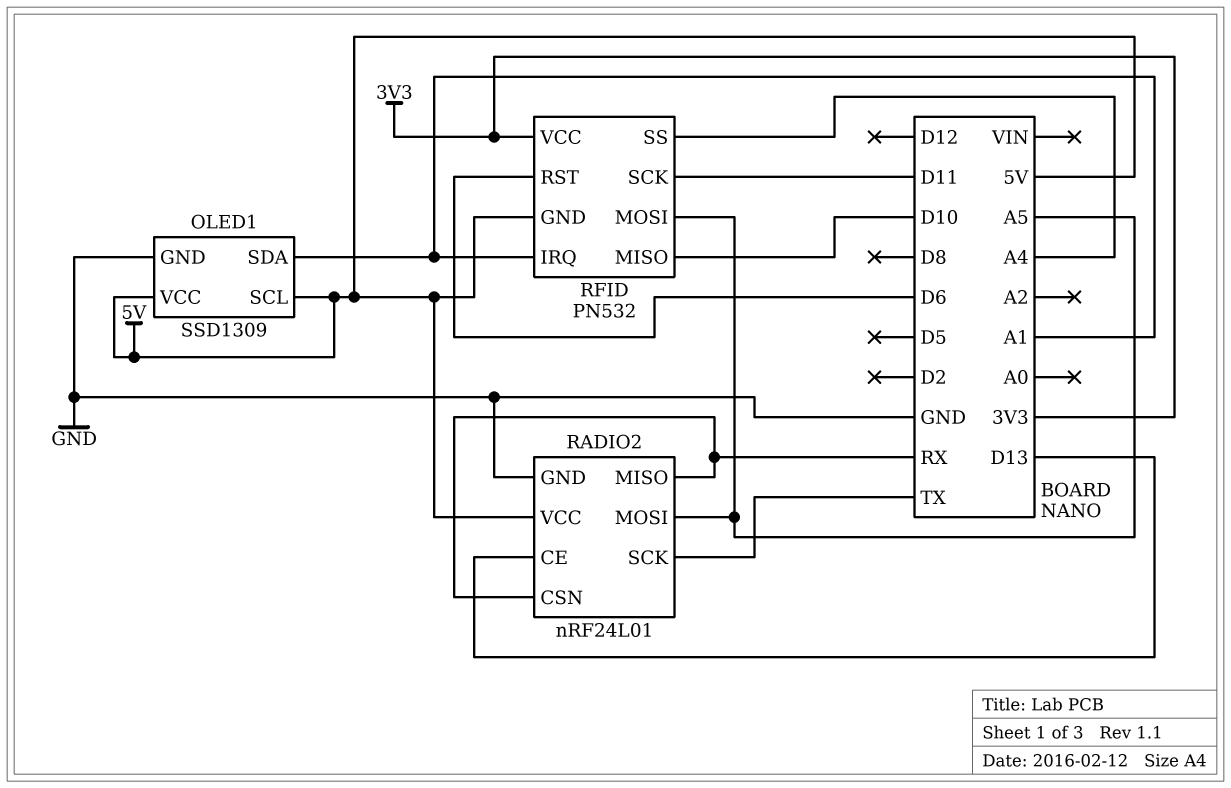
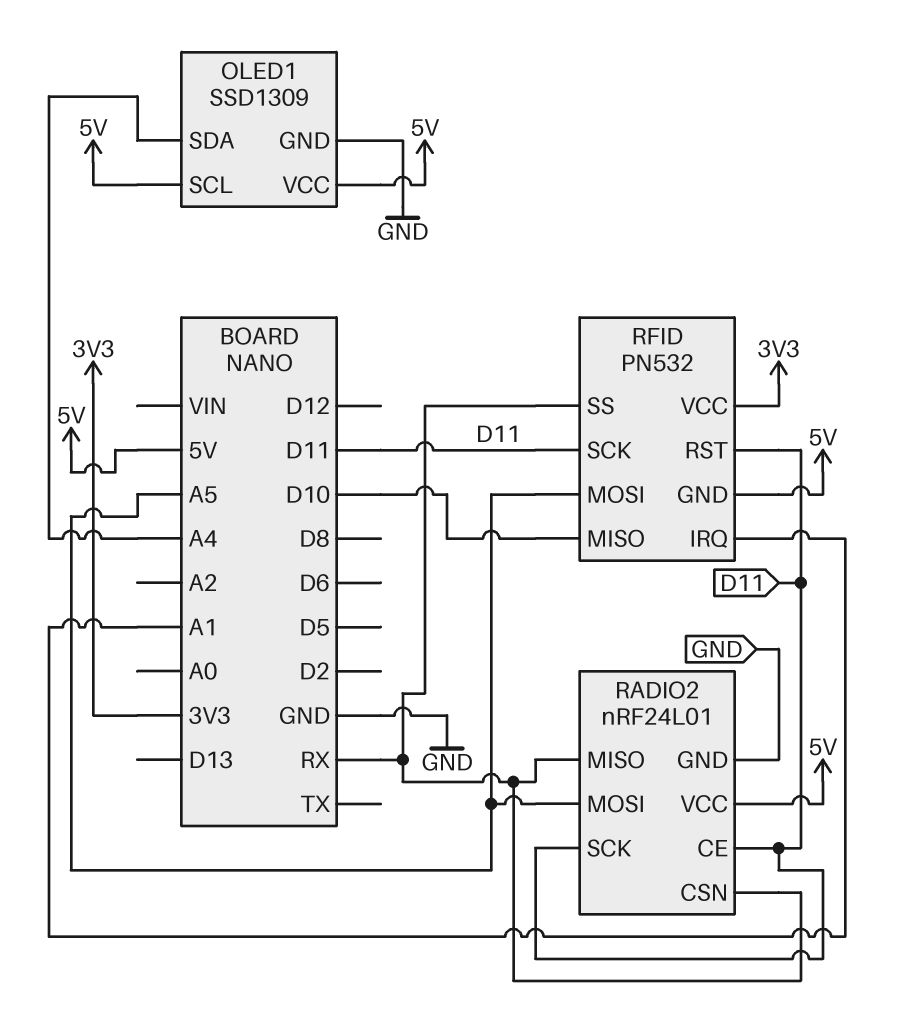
OLED1 pin SDA: A1 -> A4
RADIO2 pin CE: D13 -> D11
RADIO2 pin SCK: TX -> D11
RFID pin RST: D6 -> D11
RFID pin SS: A4 -> RX

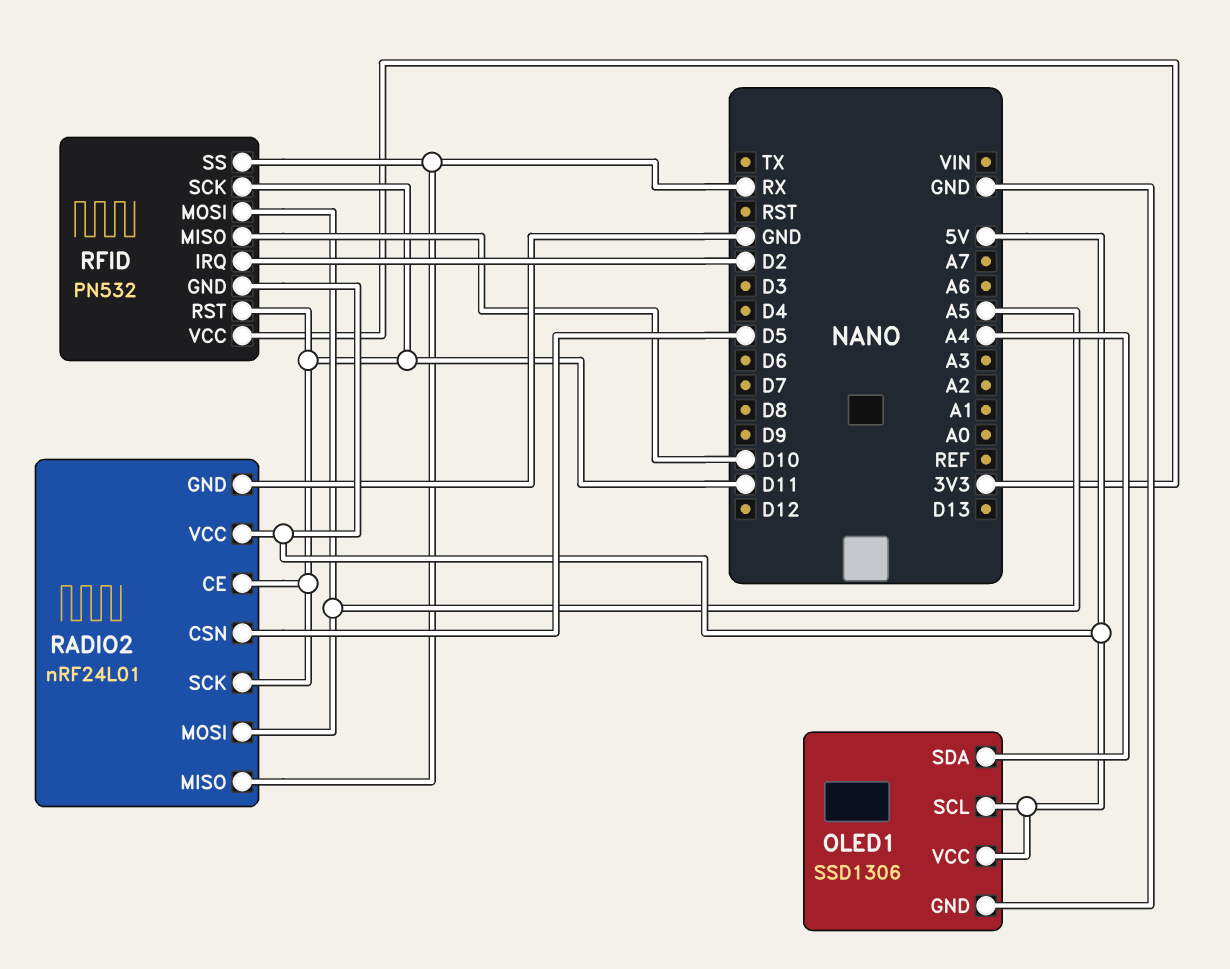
OLED1: SSD1309 -> SSD1306
RADIO2 pin CSN: RX -> D5
RFID pin IRQ: A1 -> D2

